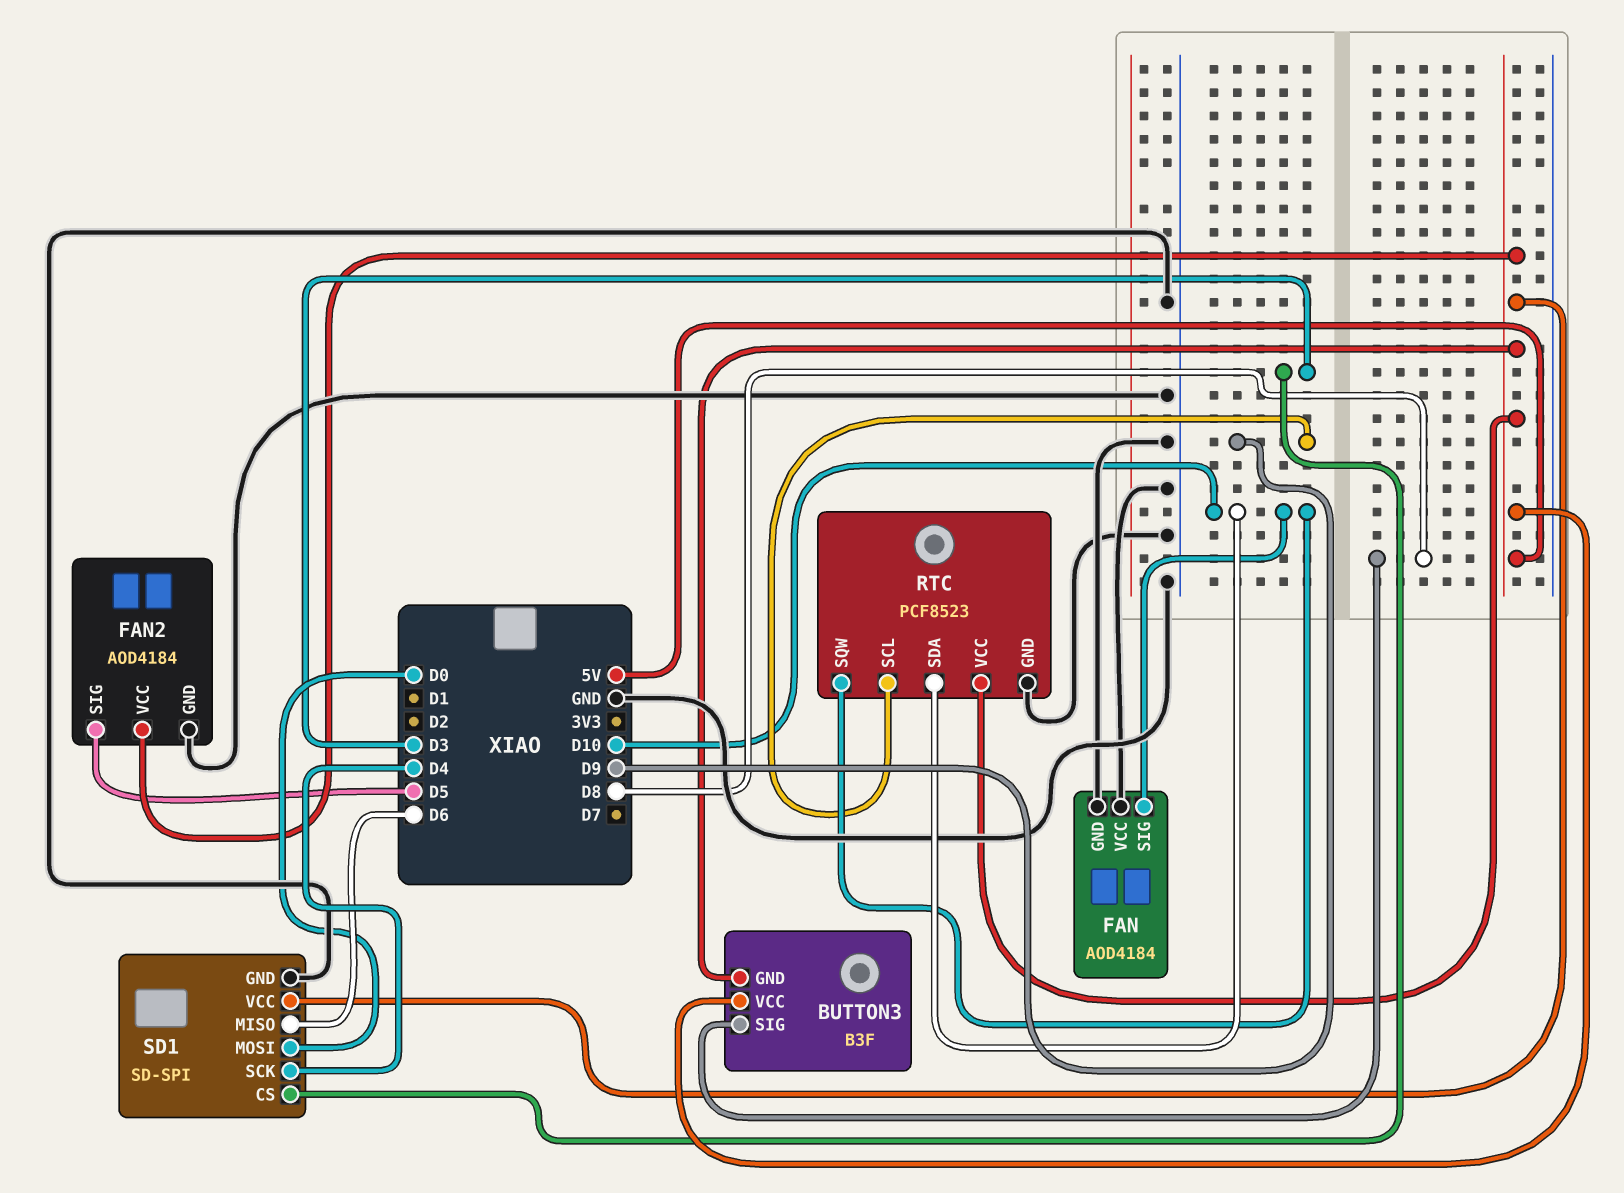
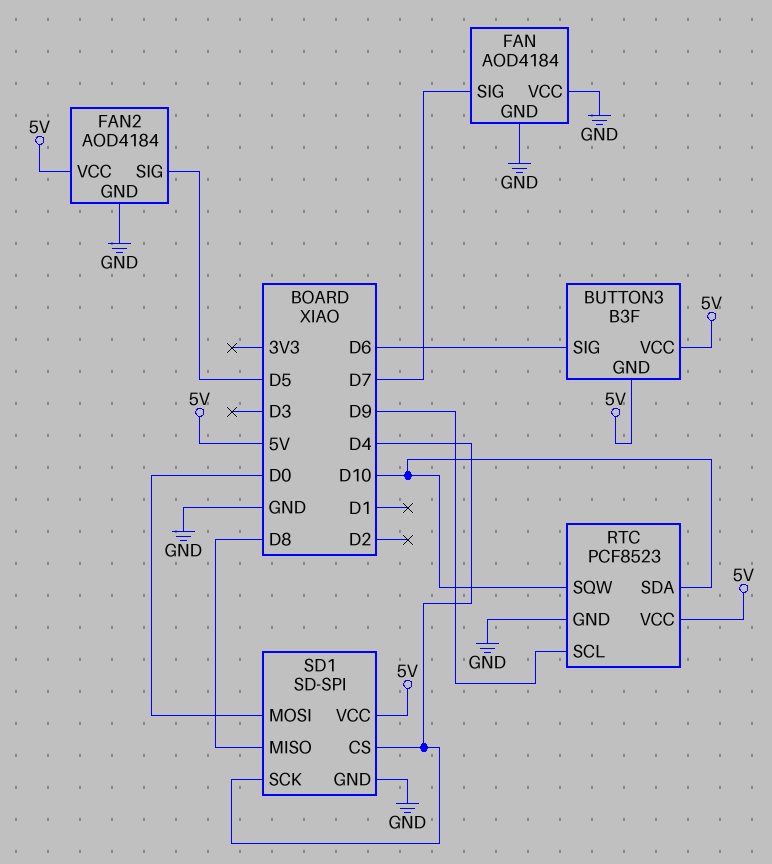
BUTTON3 pin SIG: D8 -> D6
FAN pin SIG: D10 -> D7
SD1 pin CS: D3 -> D4
SD1 pin MISO: D6 -> D8

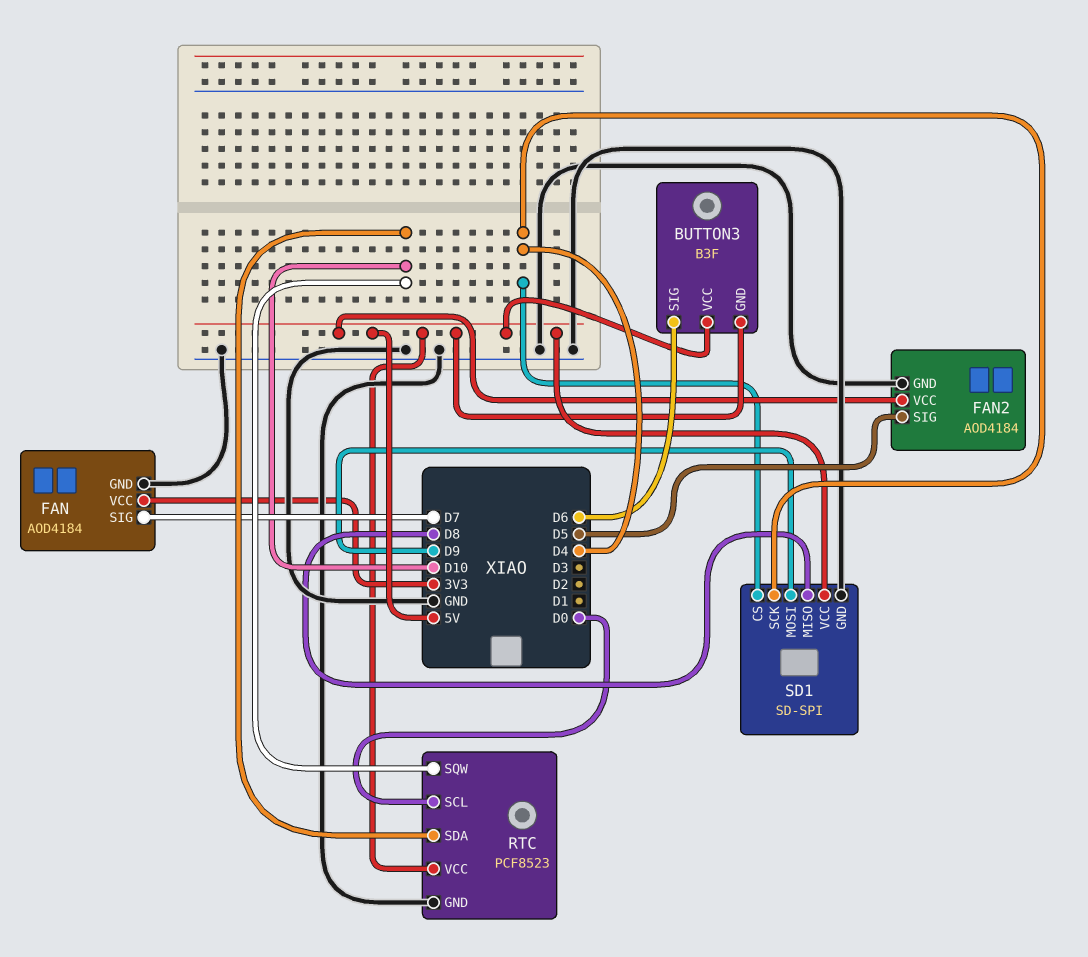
FAN pin VCC: GND -> 3V3
RTC pin SCL: D9 -> D0
SD1 pin MOSI: D0 -> D9

